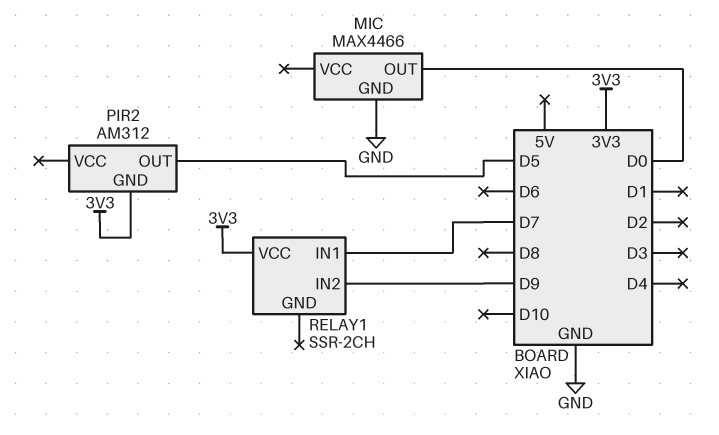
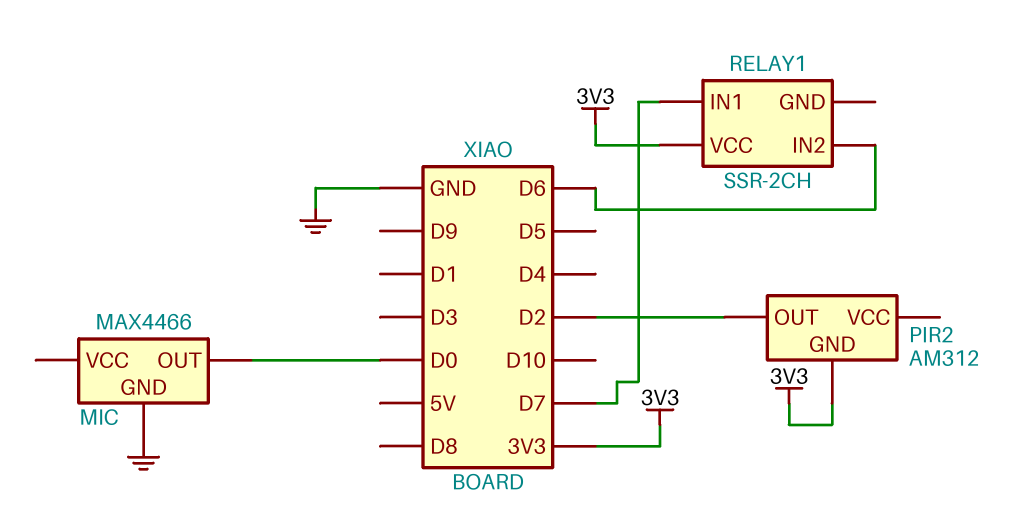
PIR2 pin OUT: D5 -> D2
RELAY1 pin IN2: D9 -> D6

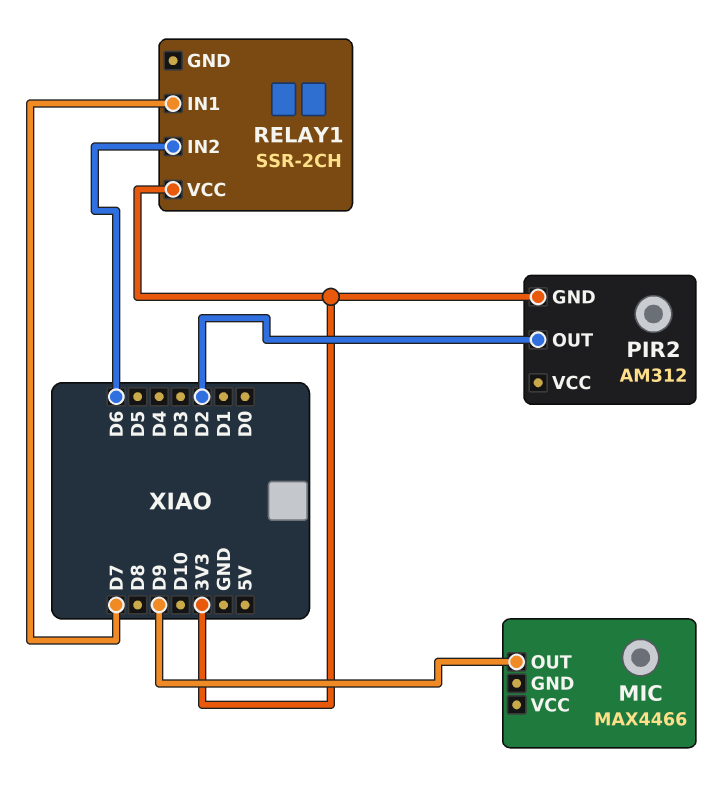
MIC pin GND: GND -> none
MIC pin OUT: D0 -> D9

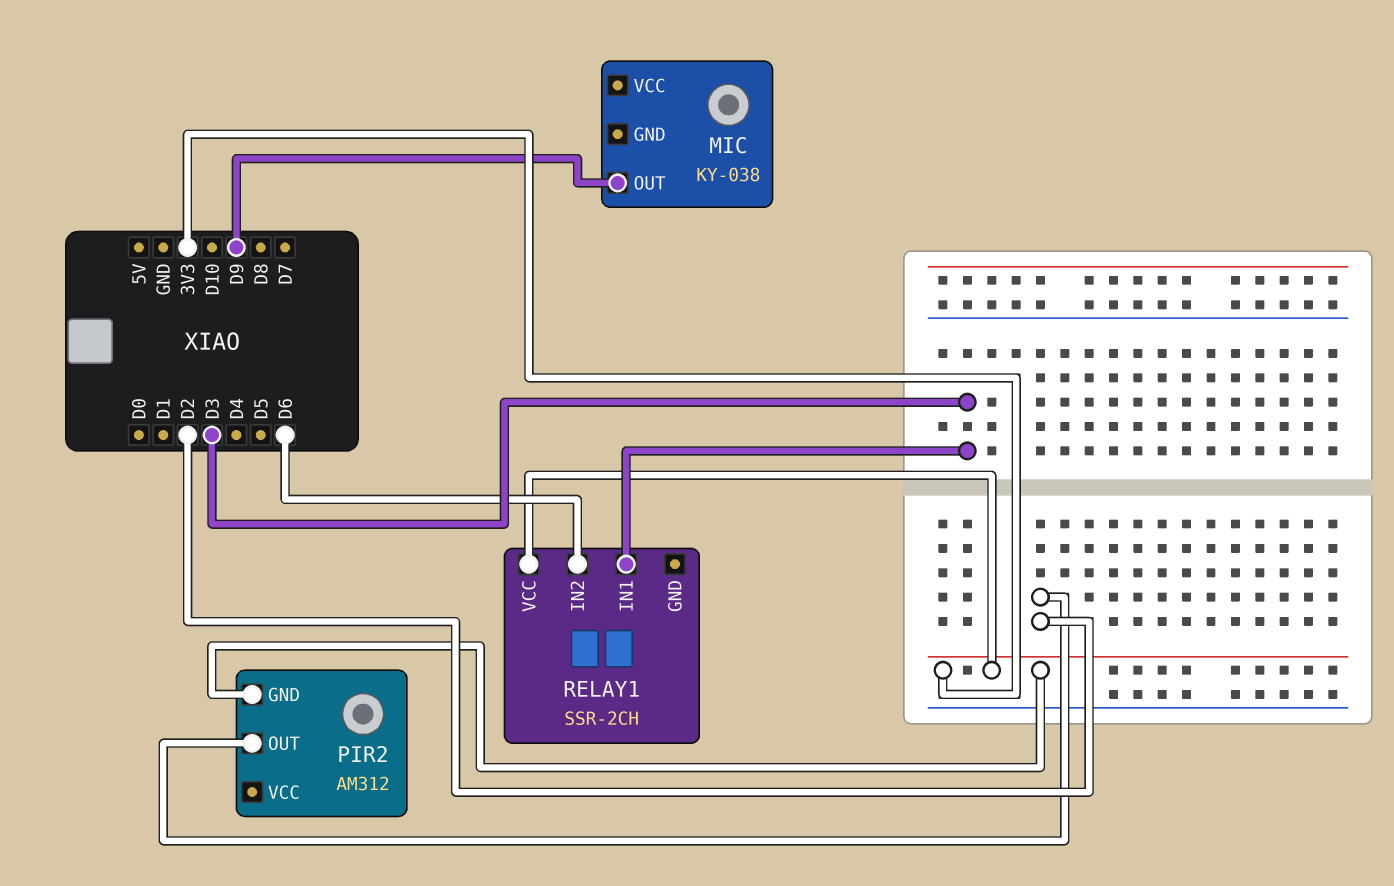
MIC: MAX4466 -> KY-038
RELAY1 pin IN1: D7 -> D3

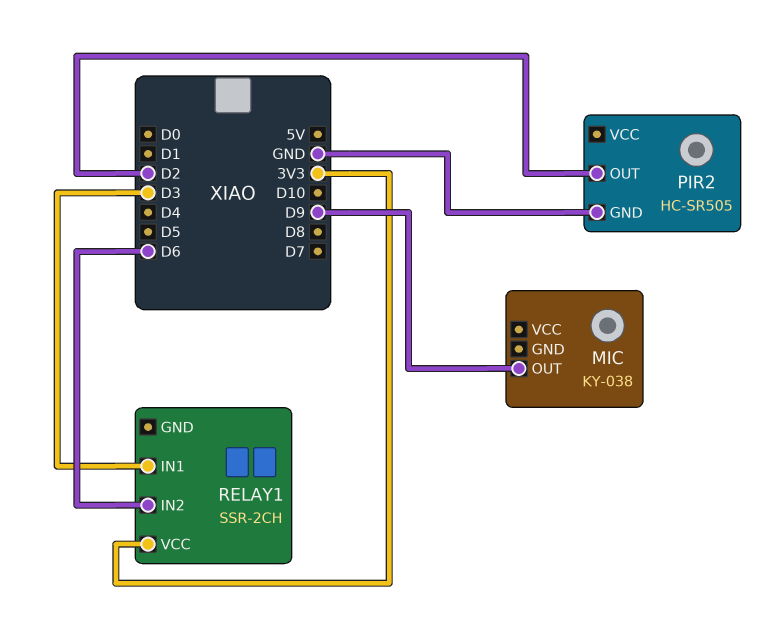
PIR2: AM312 -> HC-SR505
PIR2 pin GND: 3V3 -> GND

